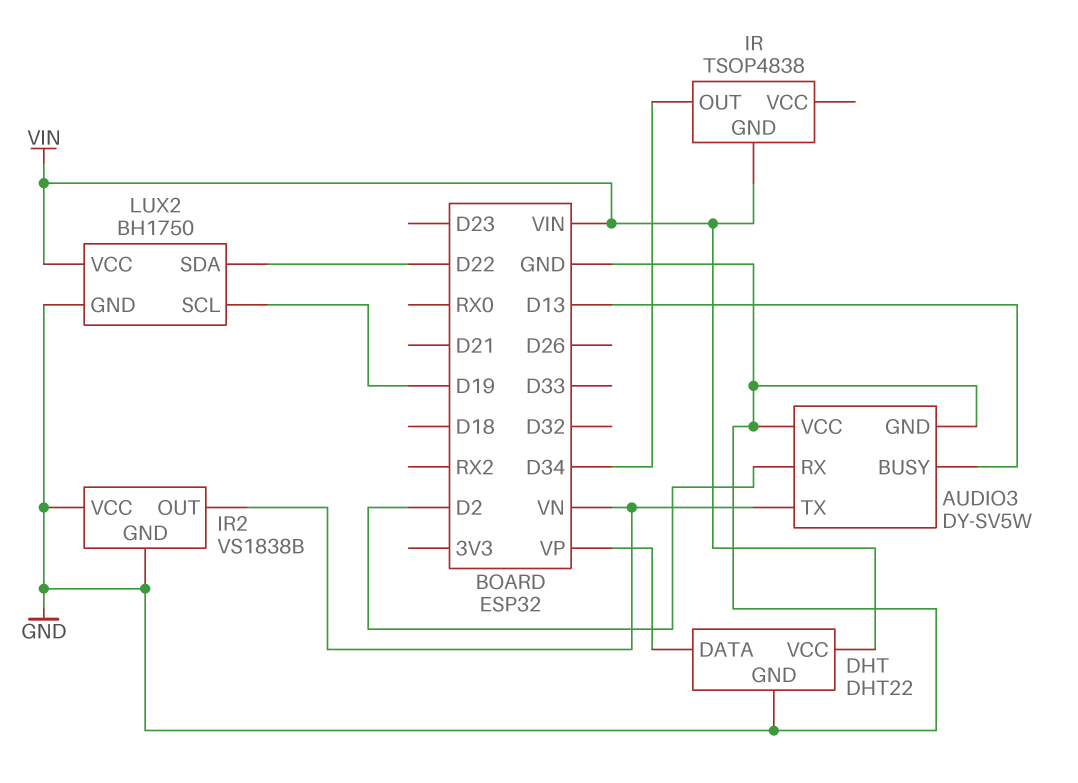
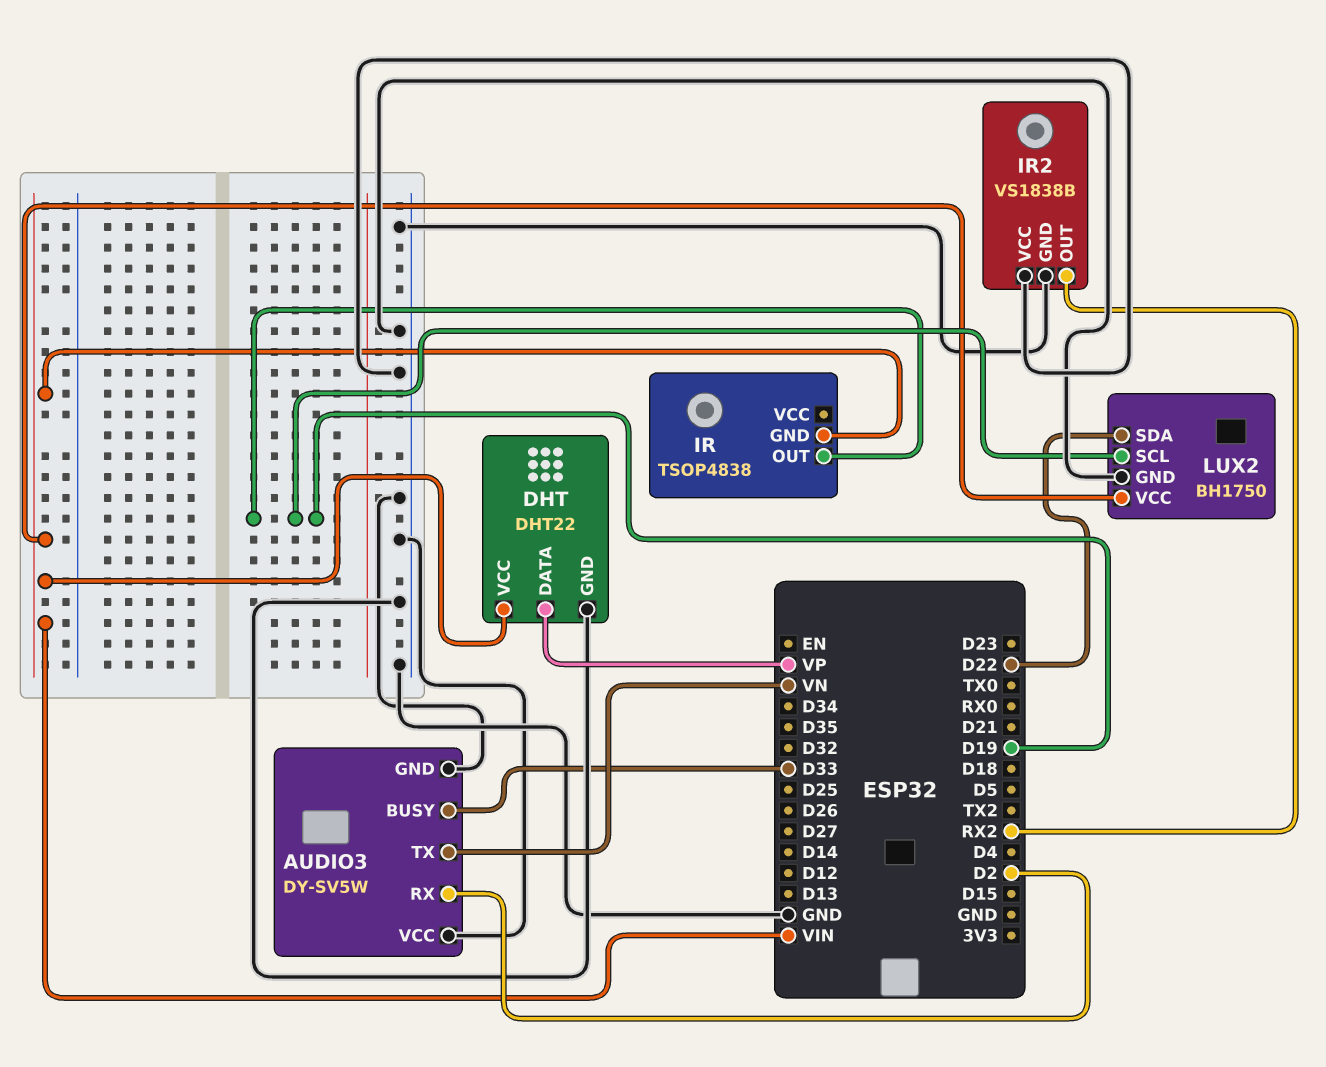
AUDIO3 pin BUSY: D13 -> D33
IR pin OUT: D34 -> D19
IR2 pin OUT: VN -> RX2

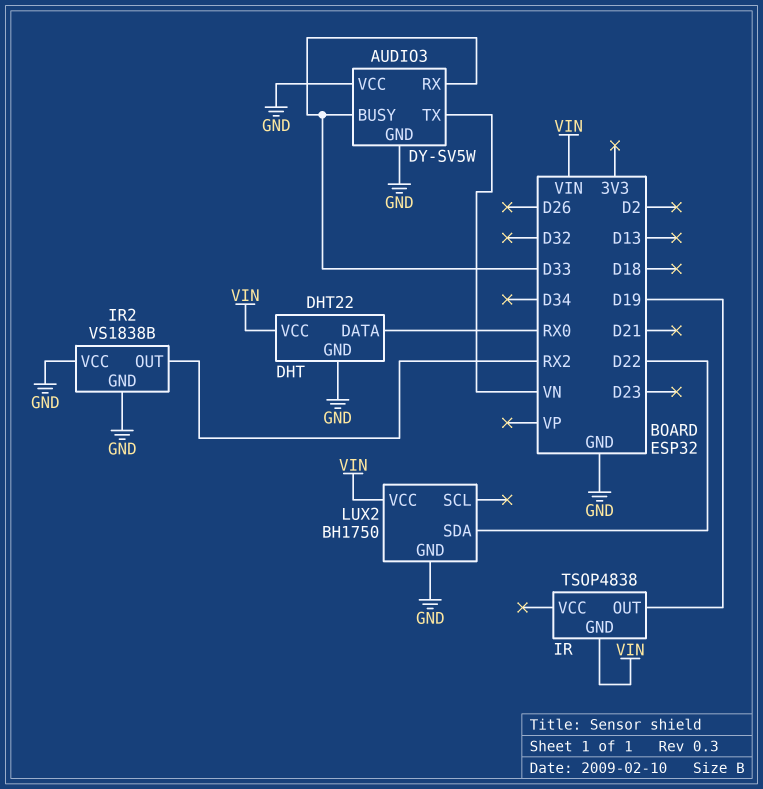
AUDIO3 pin RX: D2 -> D33
DHT pin DATA: VP -> RX0
LUX2 pin SCL: D19 -> none

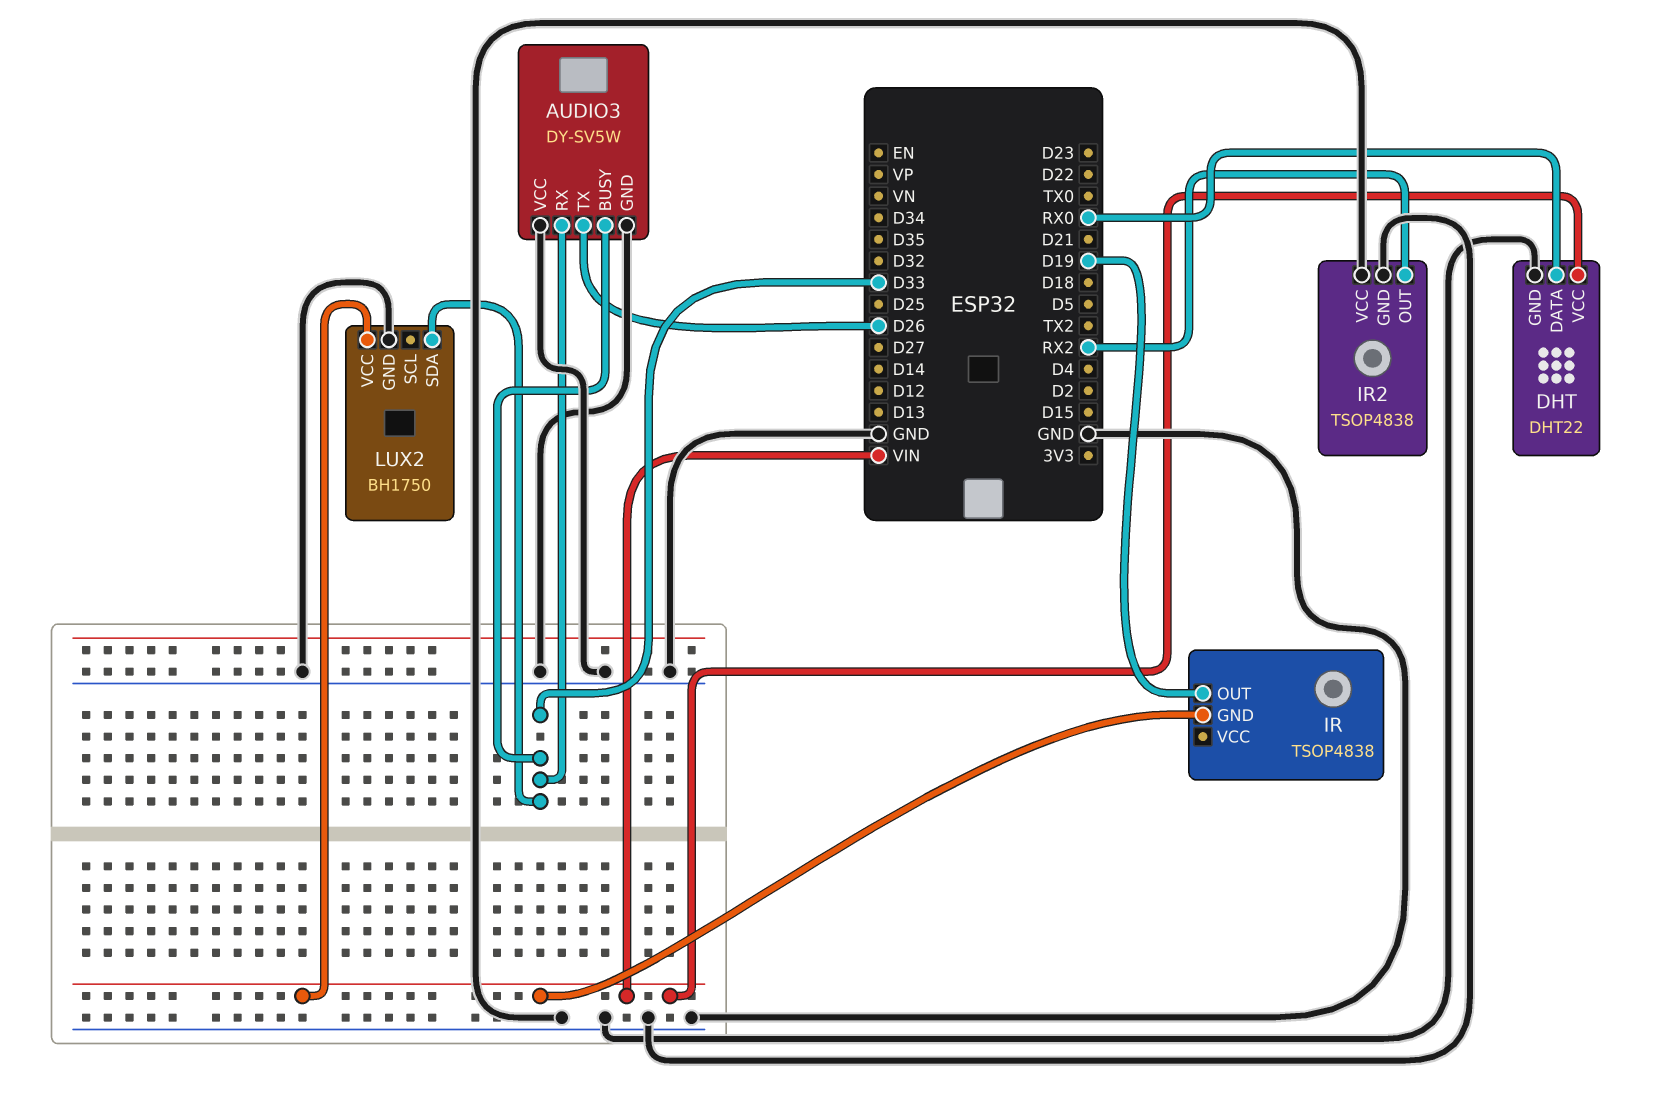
AUDIO3 pin TX: VN -> D26
IR2: VS1838B -> TSOP4838
LUX2 pin SDA: D22 -> D33

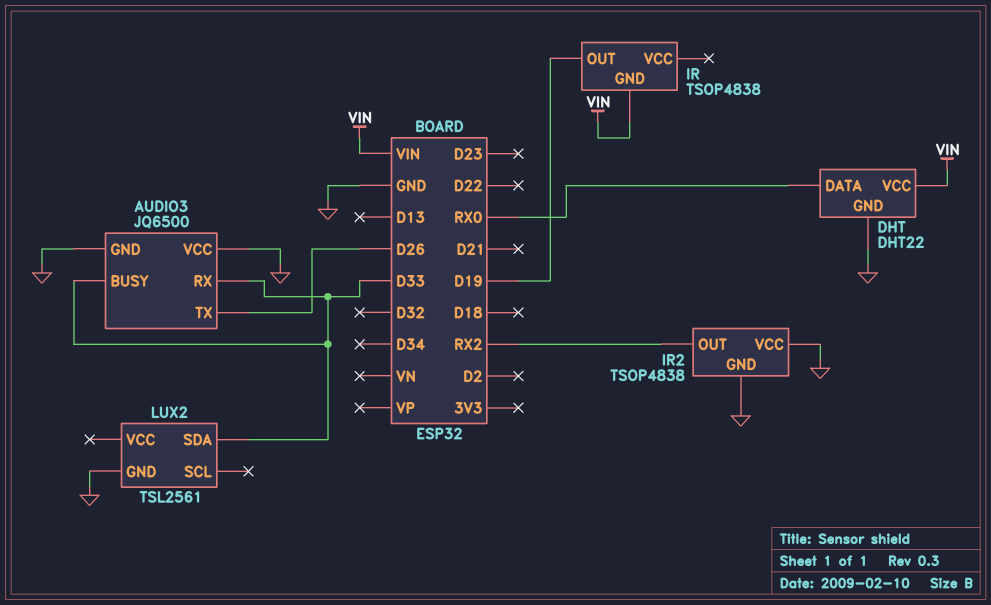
AUDIO3: DY-SV5W -> JQ6500
LUX2: BH1750 -> TSL2561
LUX2 pin VCC: VIN -> none

